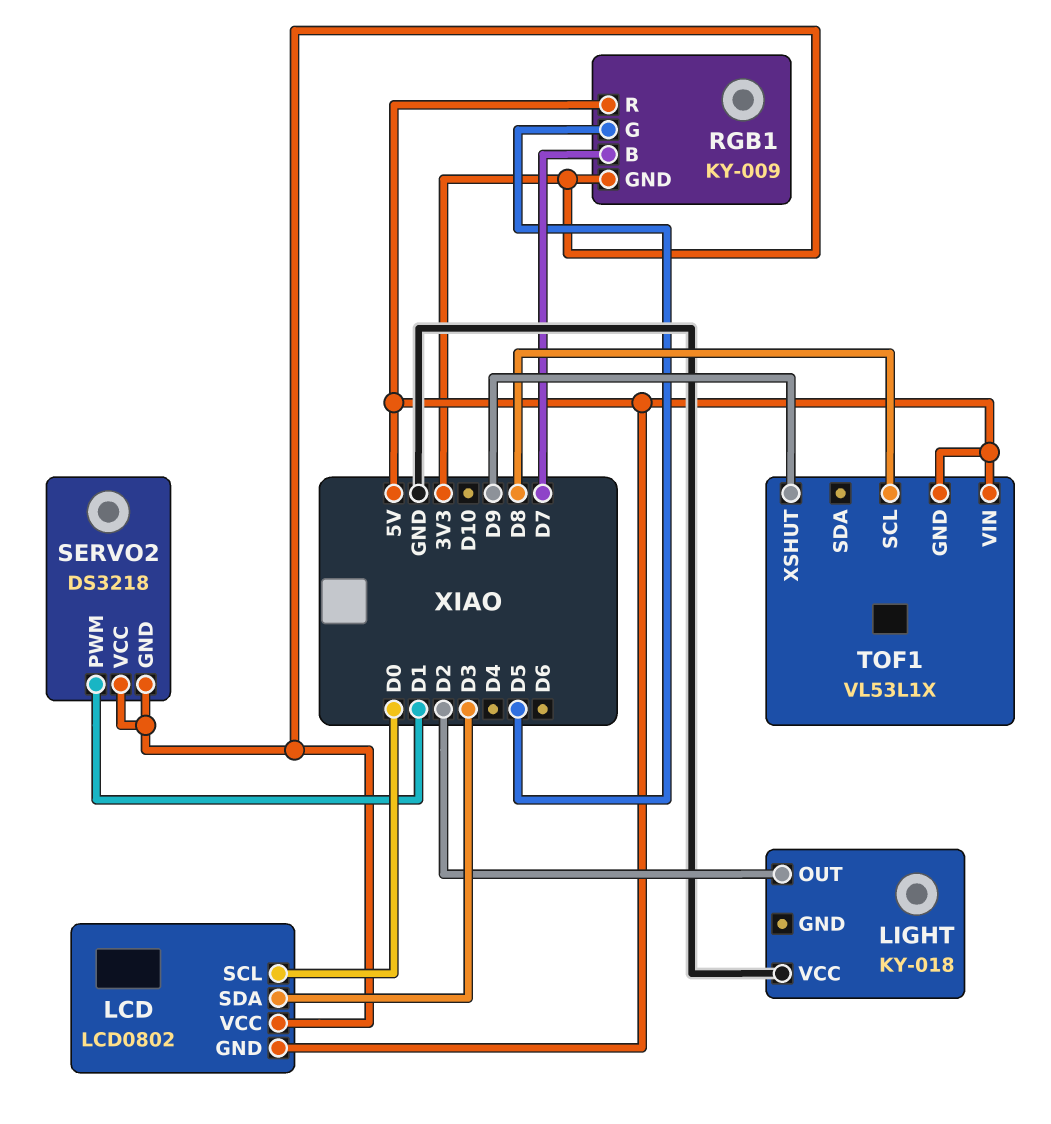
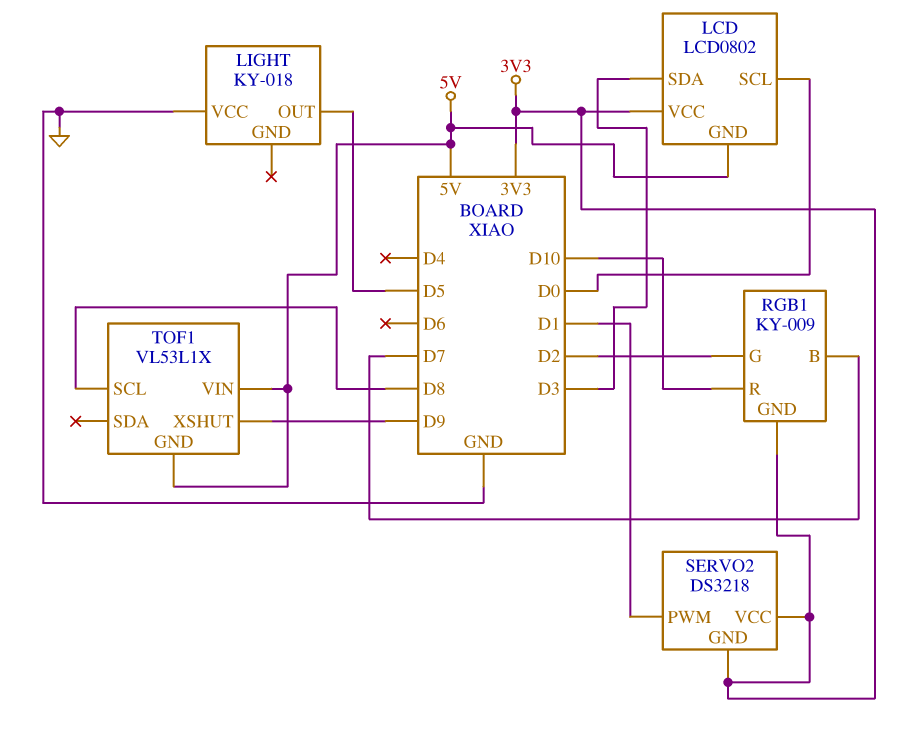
LIGHT pin OUT: D2 -> D5
RGB1 pin G: D5 -> D2
RGB1 pin R: 5V -> D10

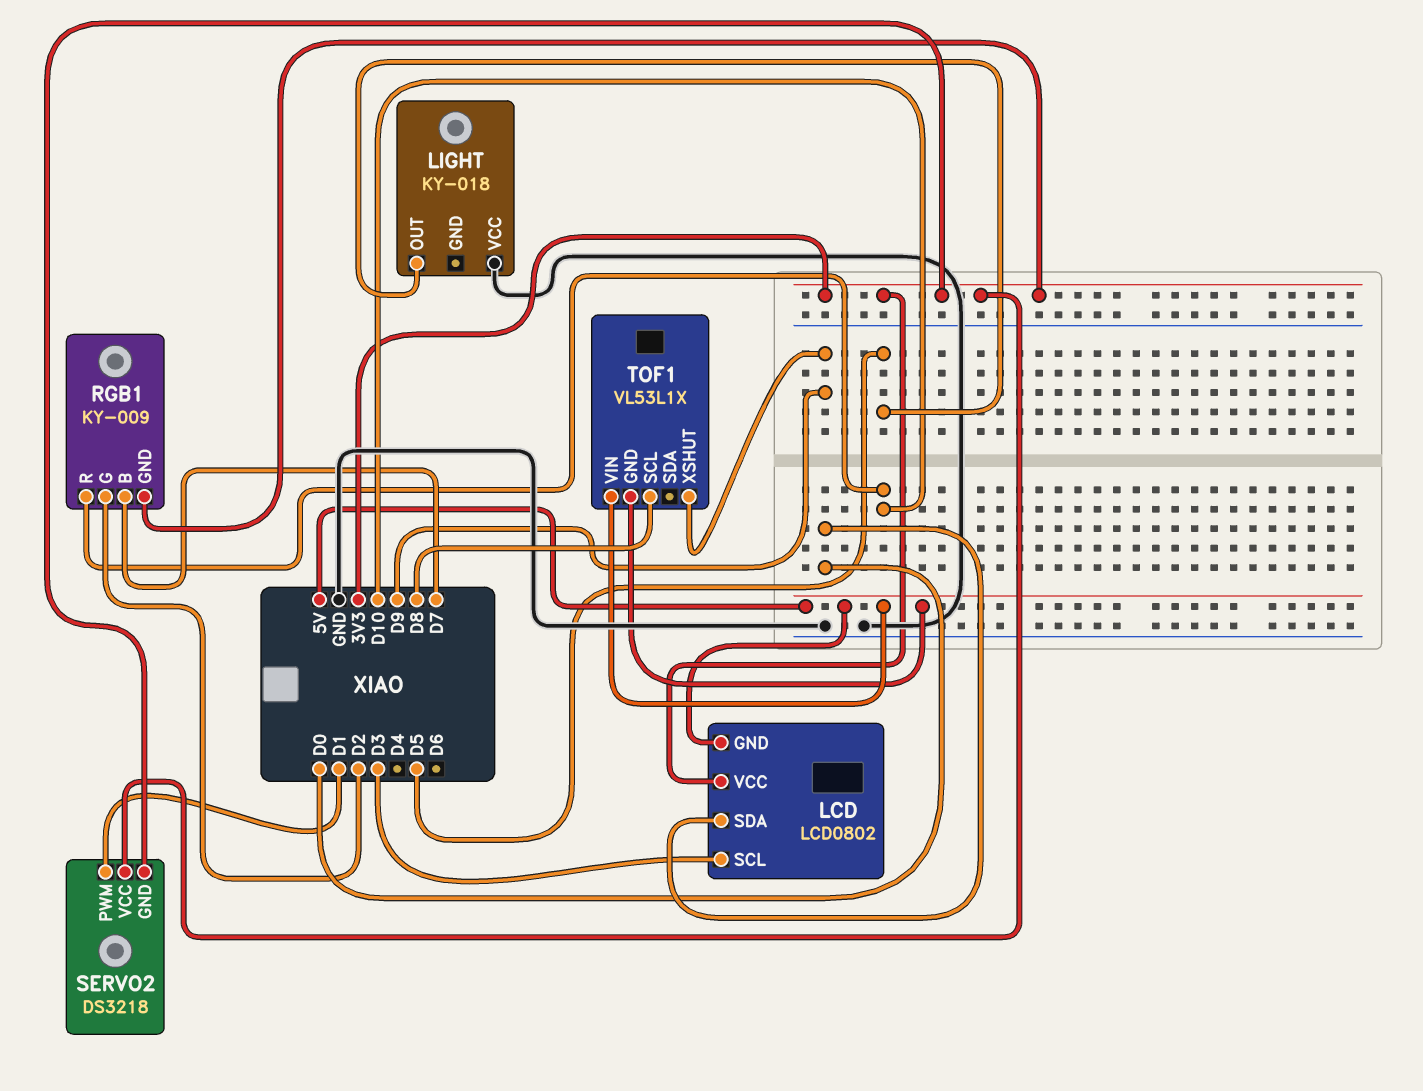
LCD pin SCL: D0 -> D3
LCD pin SDA: D3 -> D0

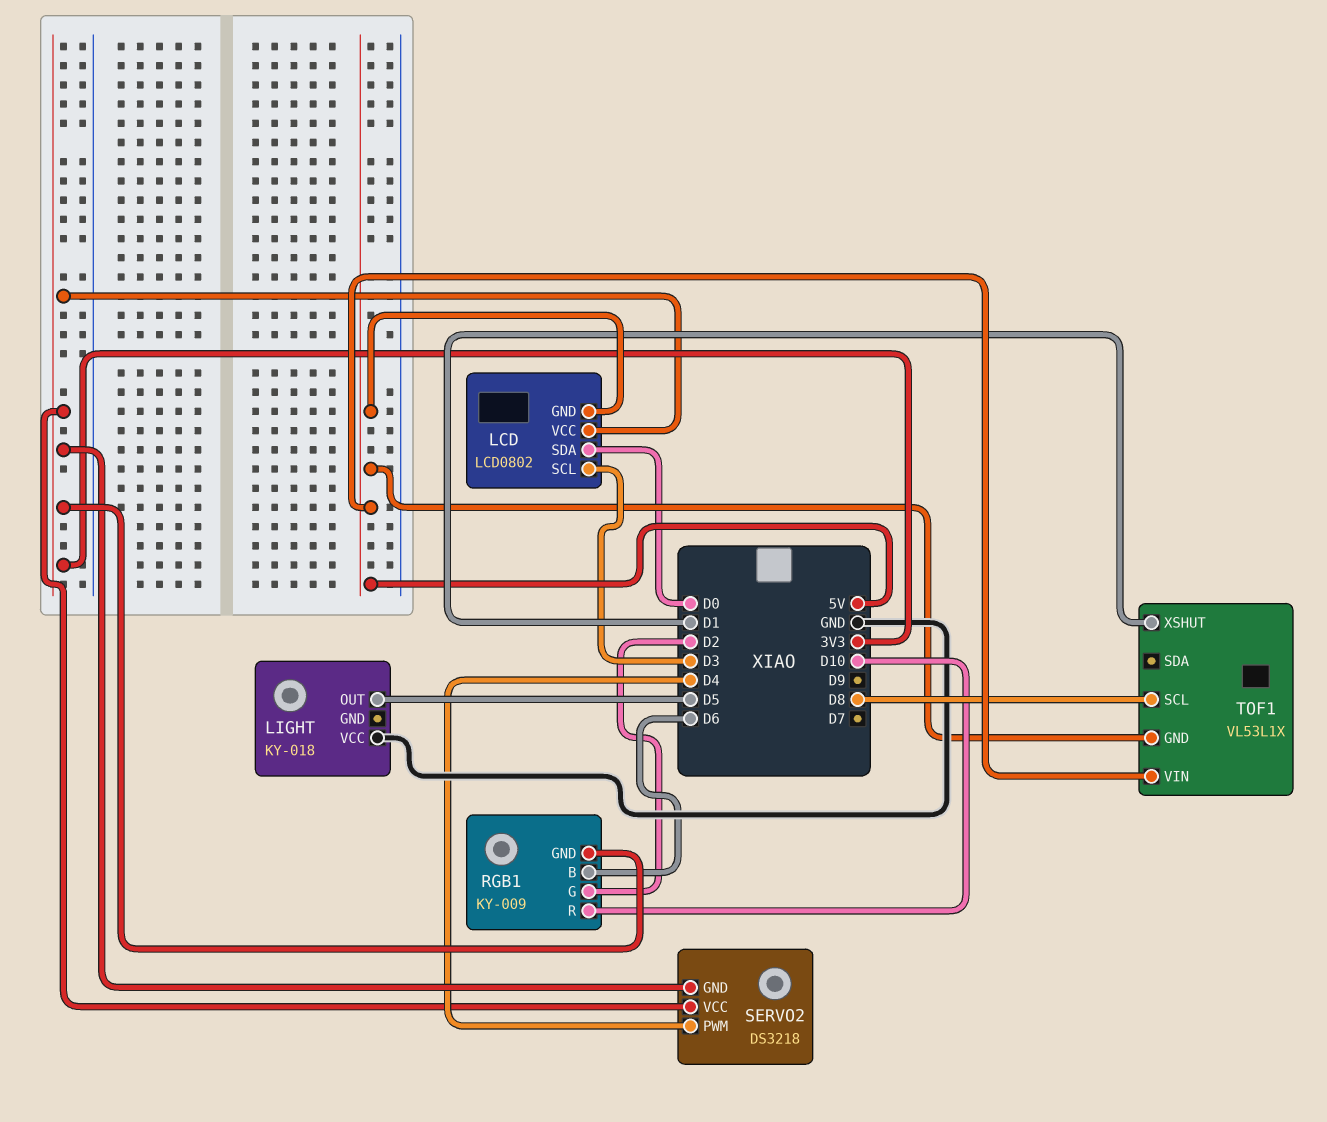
RGB1 pin B: D7 -> D6
SERVO2 pin PWM: D1 -> D4
TOF1 pin XSHUT: D9 -> D1

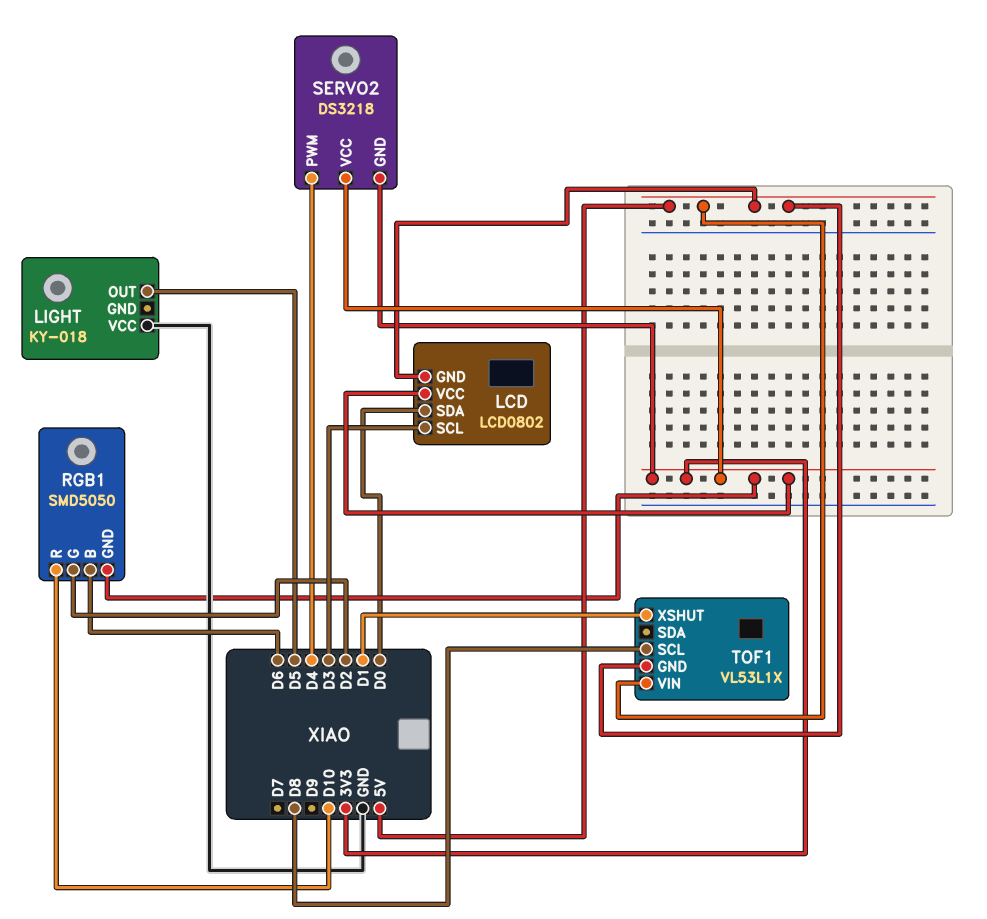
RGB1: KY-009 -> SMD5050

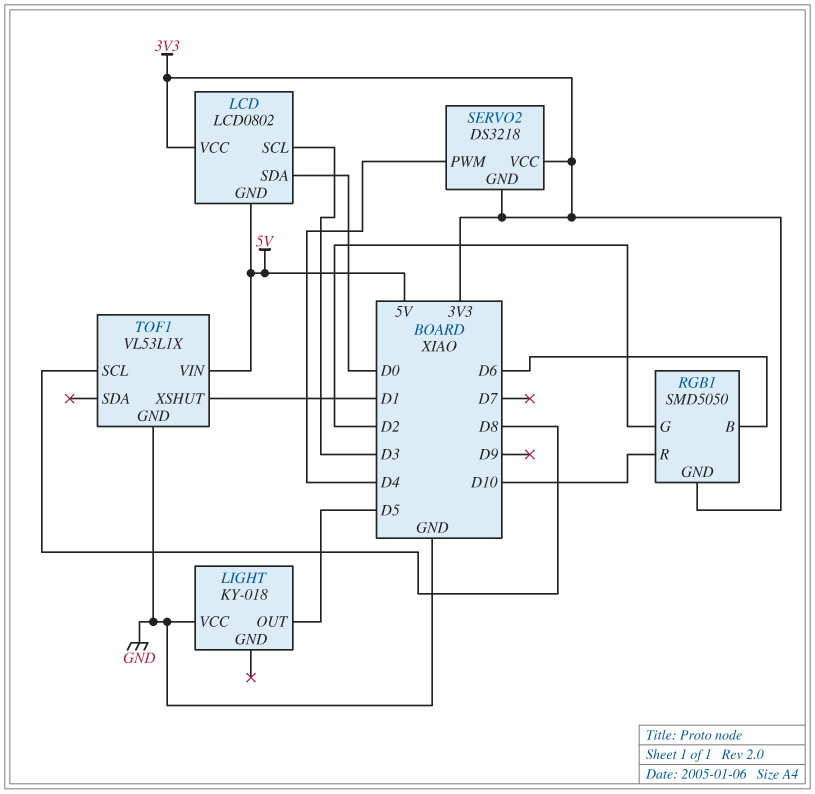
TOF1 pin GND: 5V -> GND

